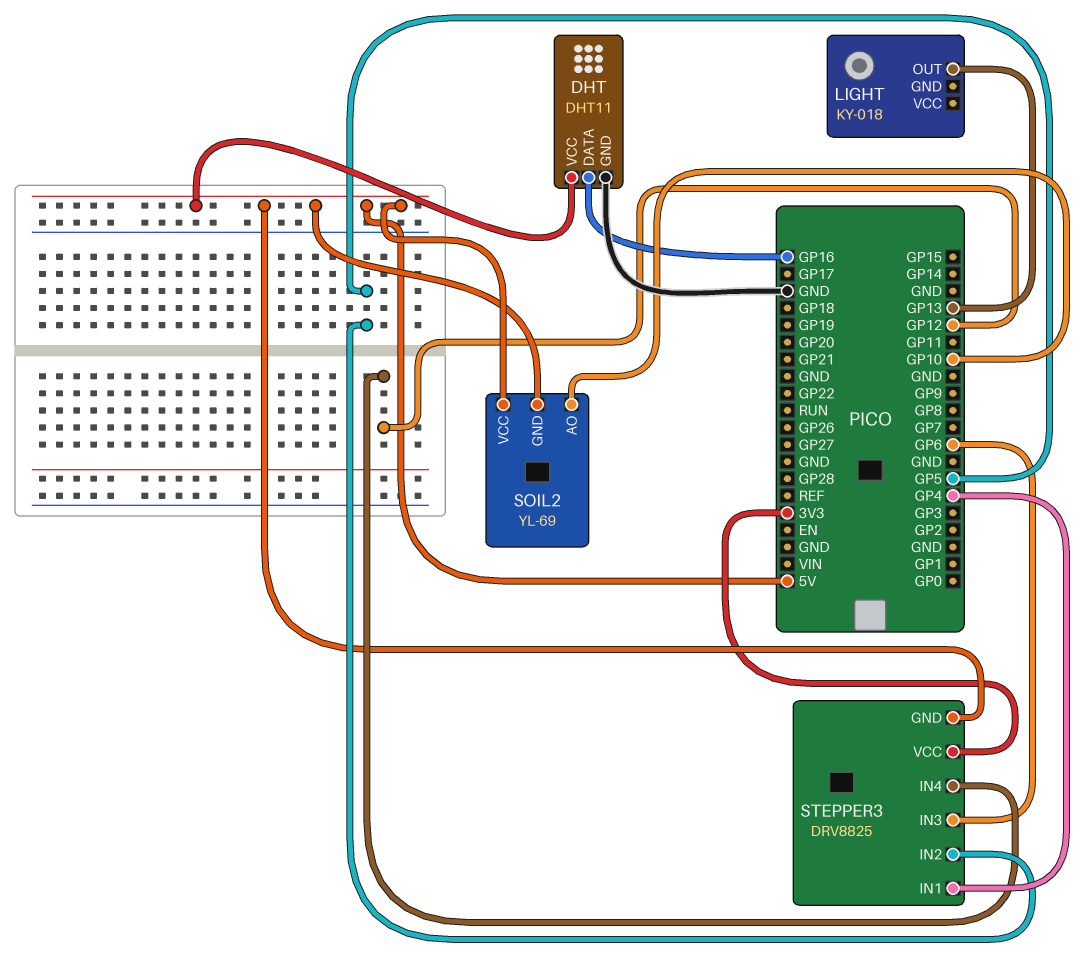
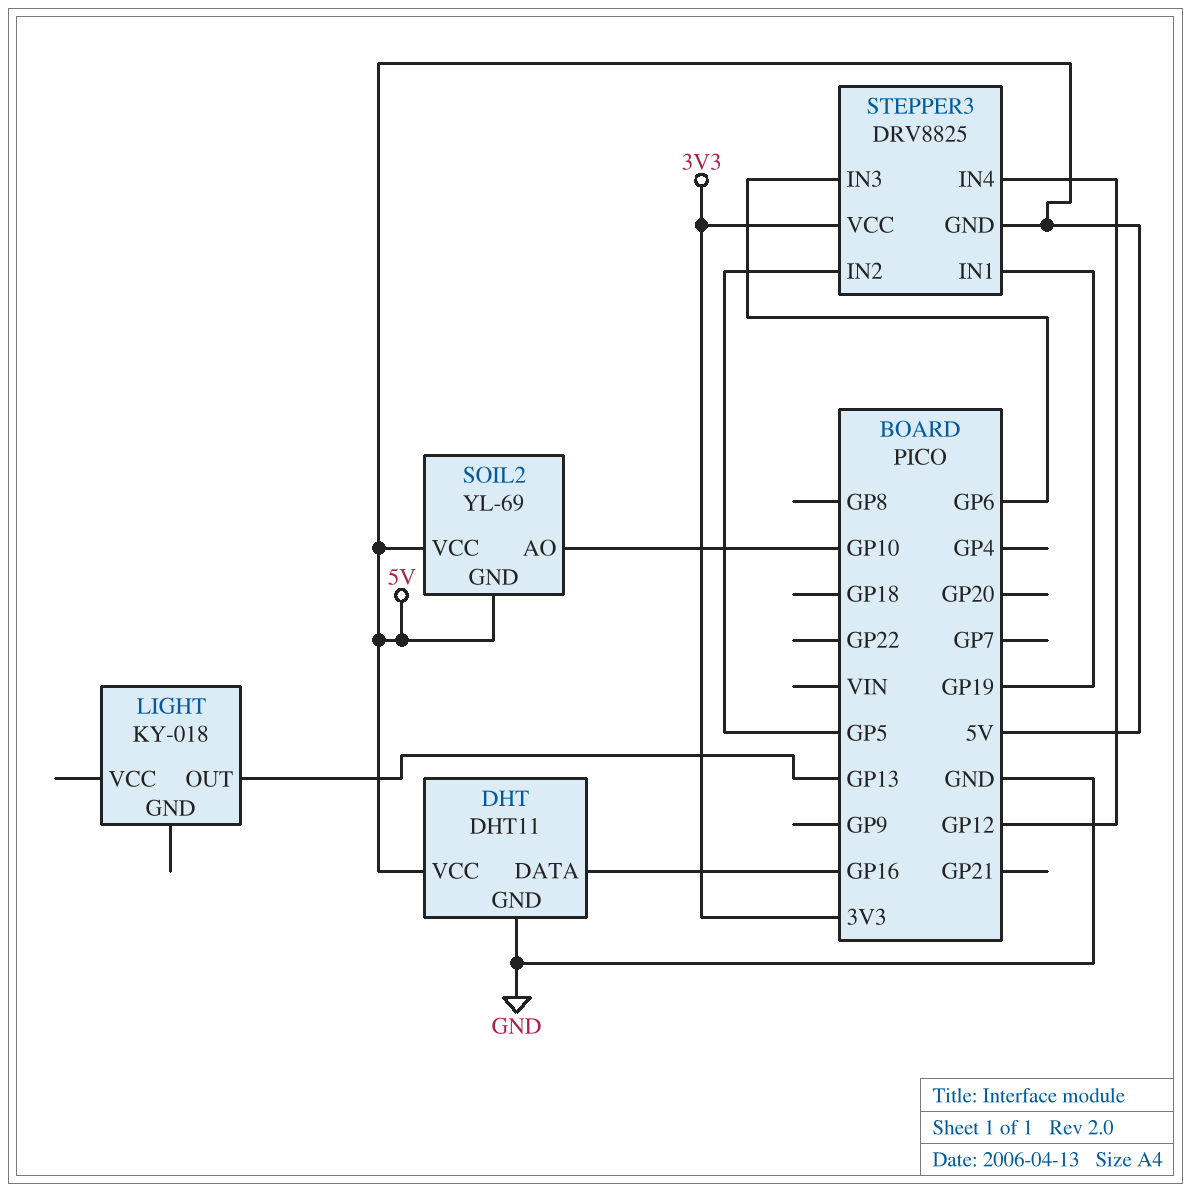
STEPPER3 pin IN1: GP4 -> GP19

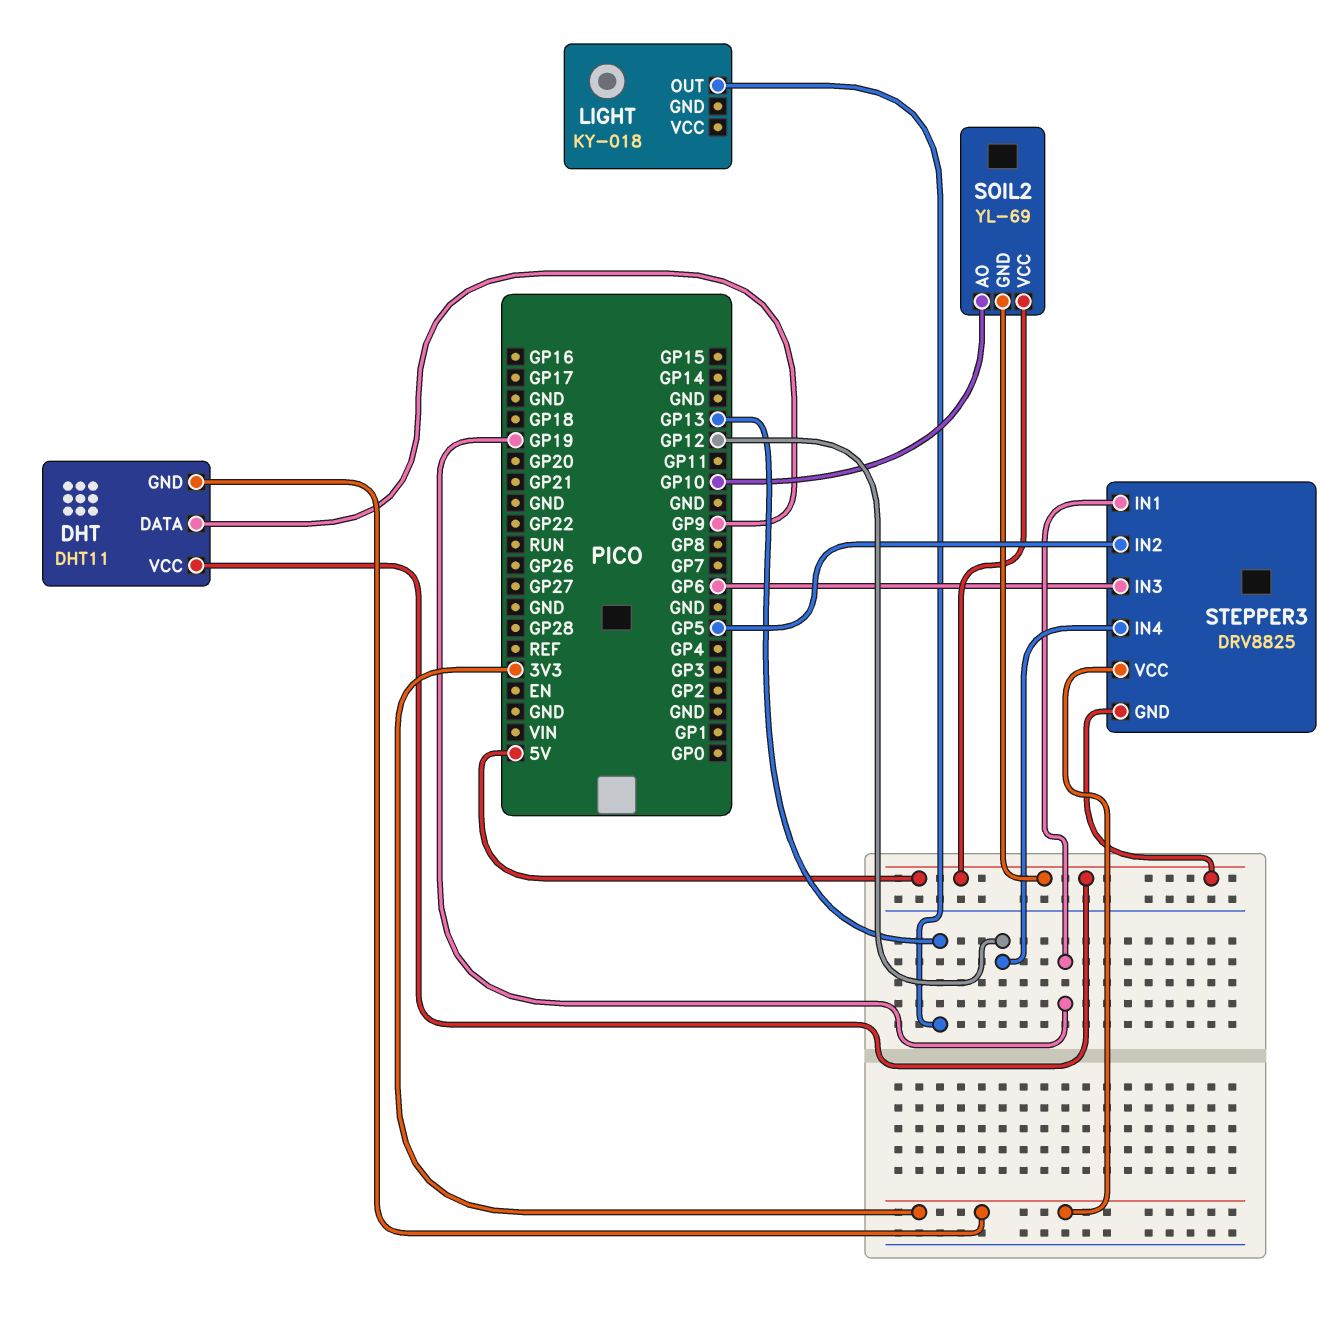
DHT pin DATA: GP16 -> GP9
DHT pin GND: GND -> 3V3

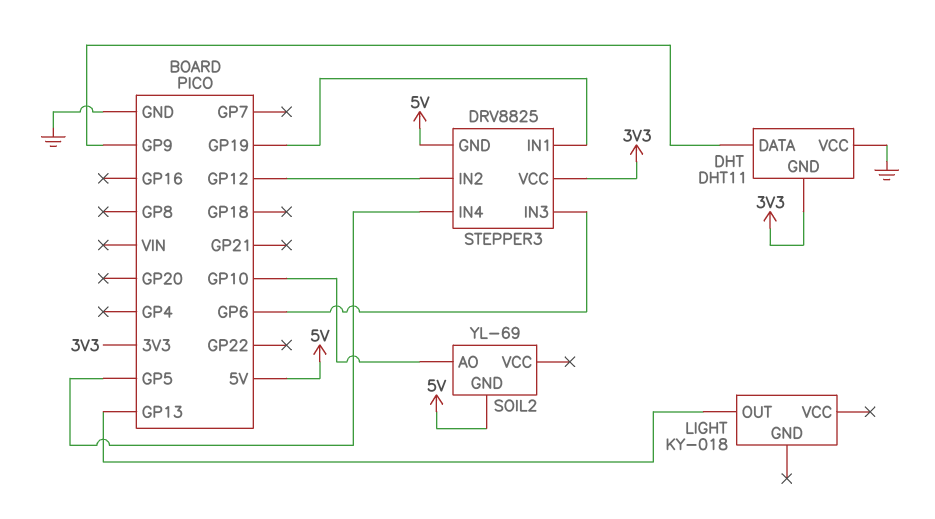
DHT pin VCC: 5V -> GND
SOIL2 pin VCC: 5V -> none
STEPPER3 pin IN2: GP5 -> GP12
STEPPER3 pin IN4: GP12 -> GP5

